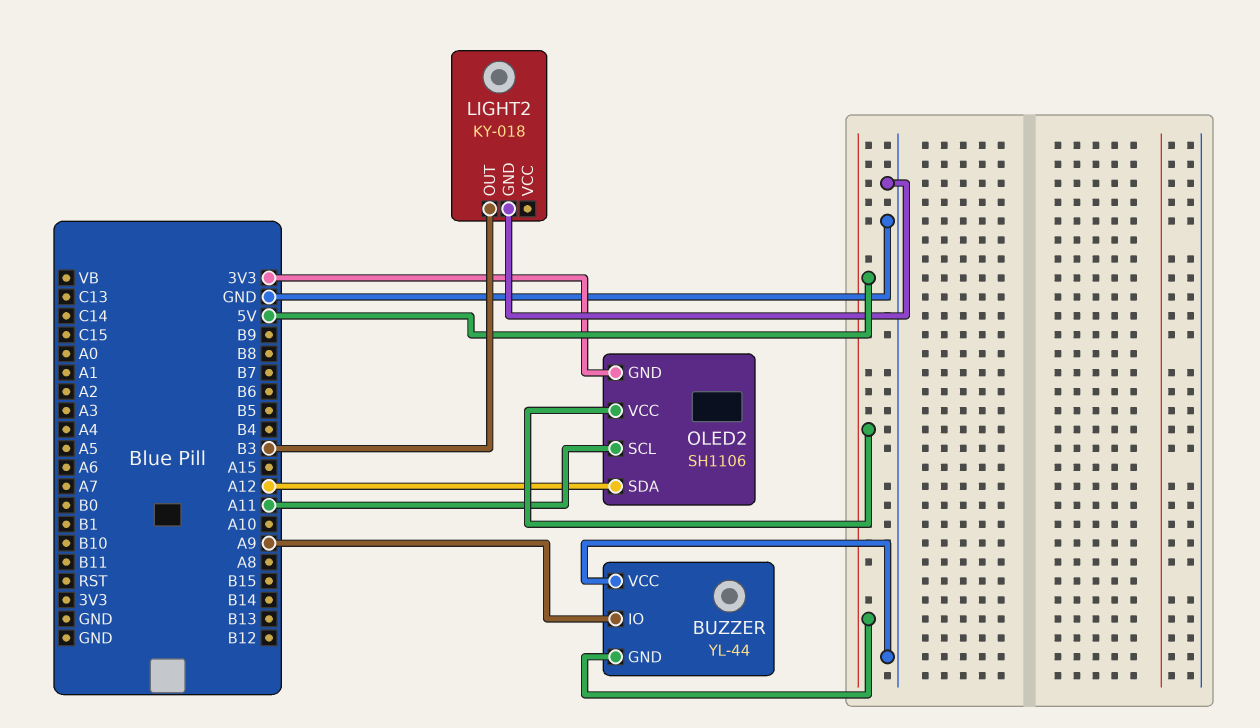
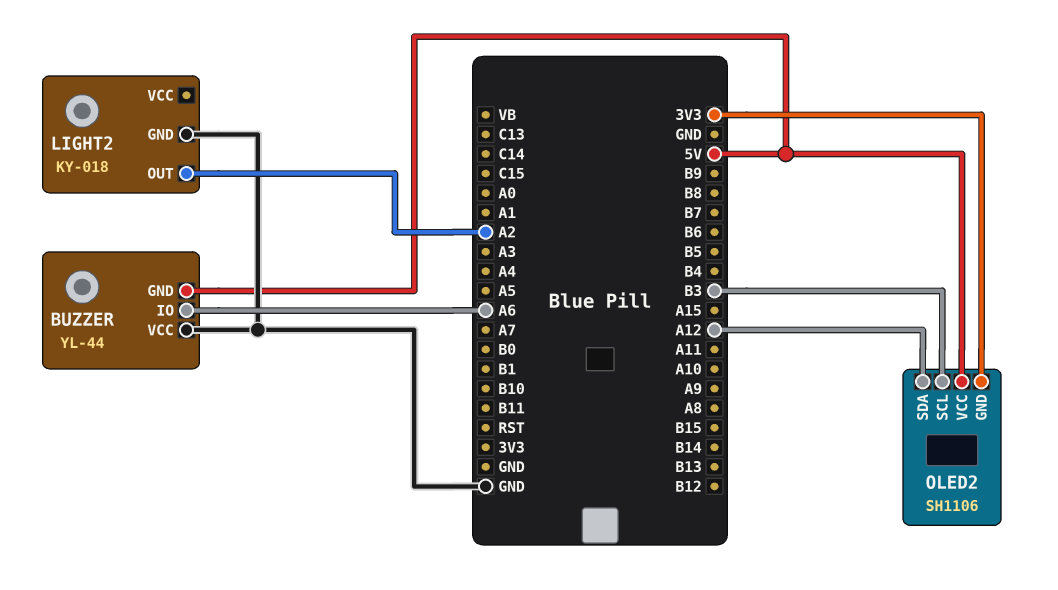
BUZZER pin IO: A9 -> A6
LIGHT2 pin OUT: B3 -> A2
OLED2 pin SCL: A11 -> B3

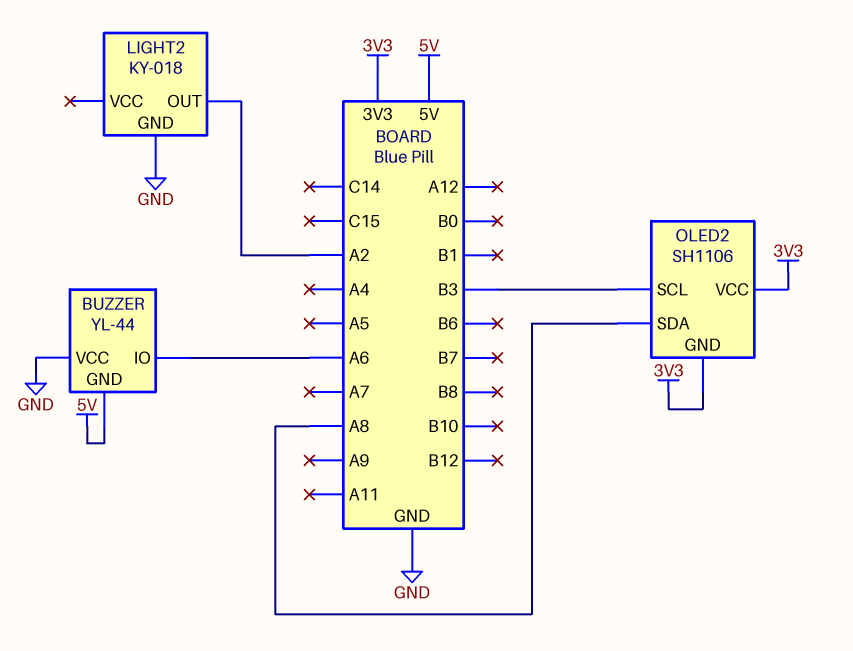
OLED2 pin SDA: A12 -> A8
OLED2 pin VCC: 5V -> 3V3

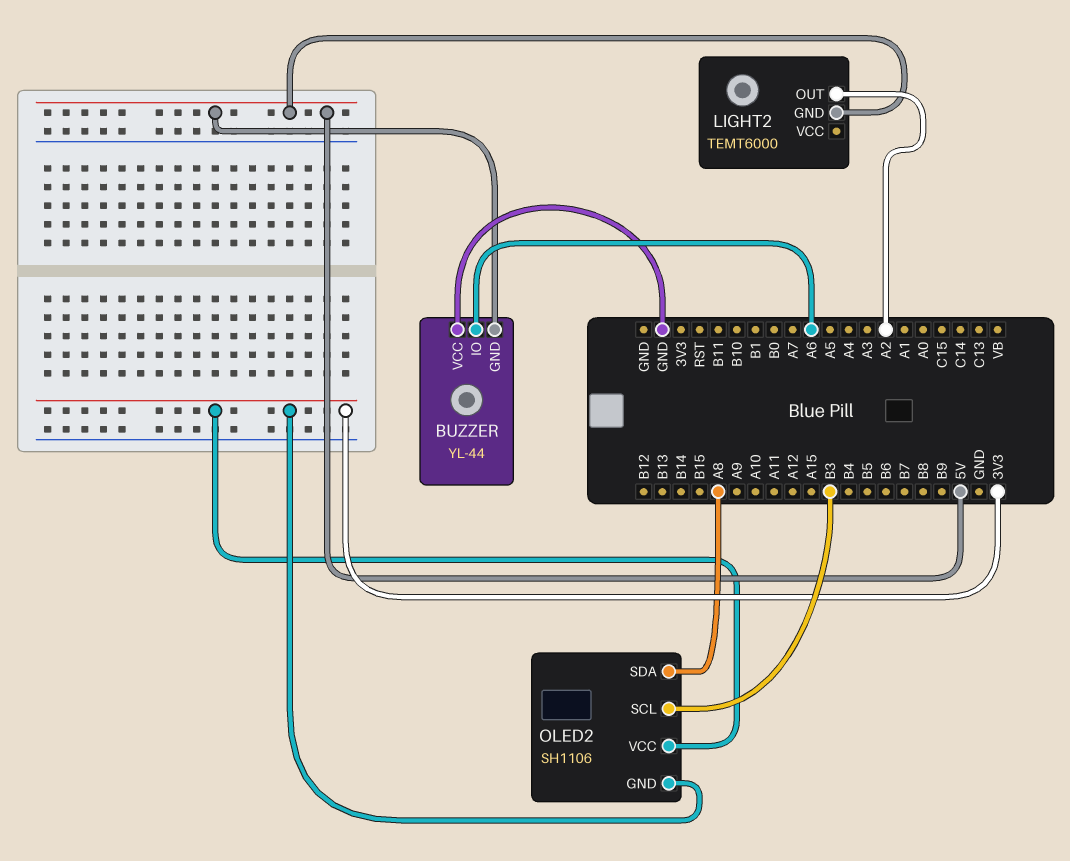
LIGHT2: KY-018 -> TEMT6000
LIGHT2 pin GND: GND -> 5V

